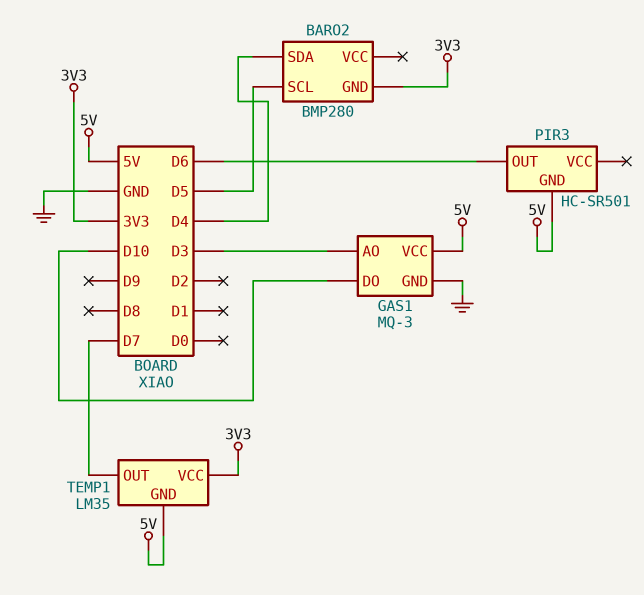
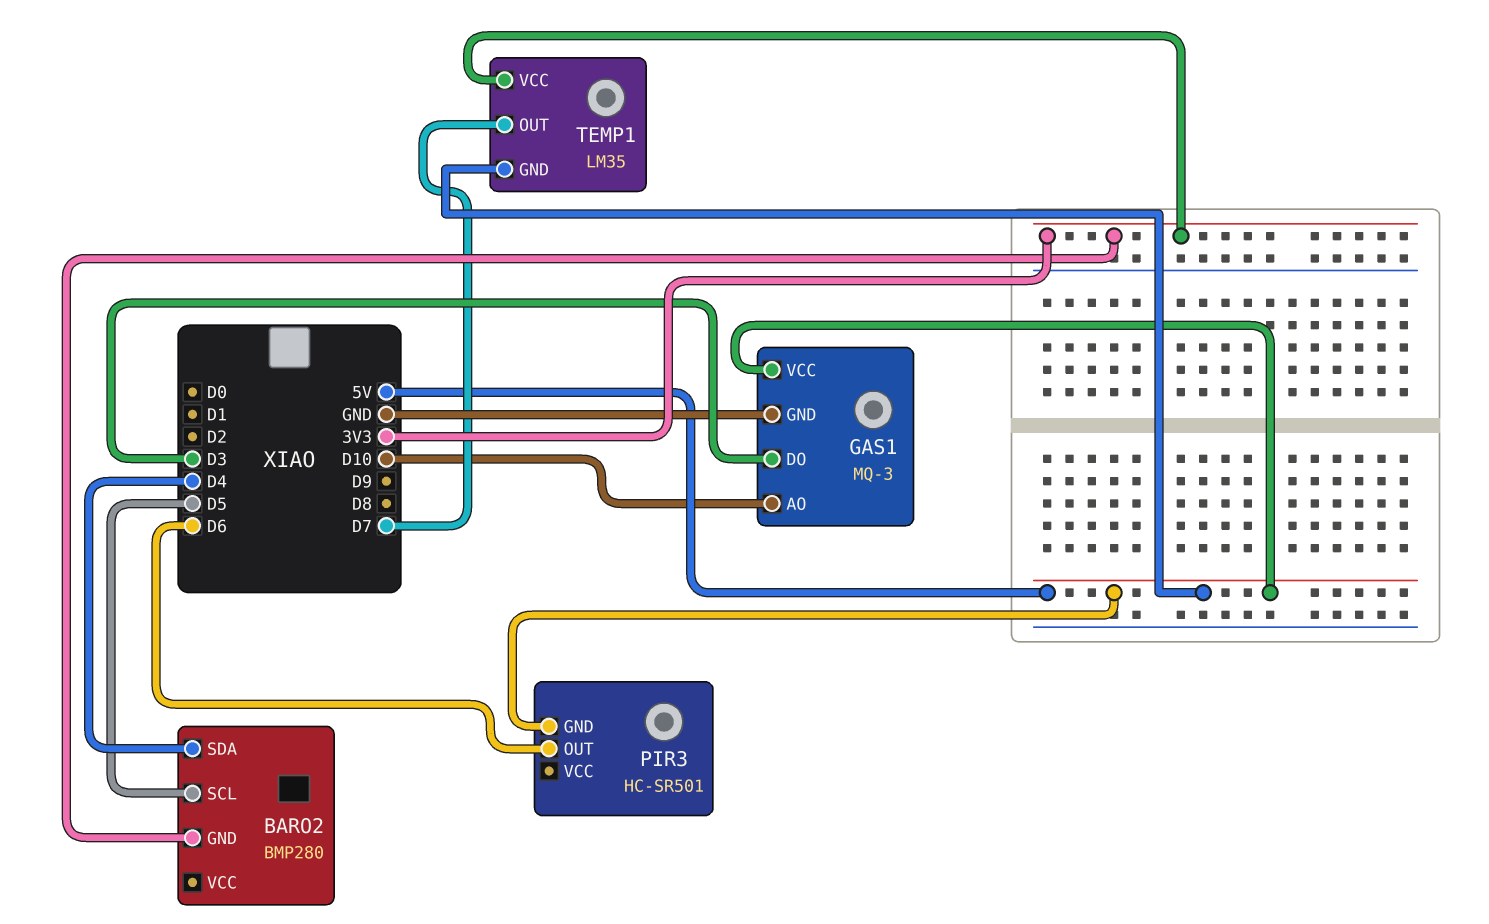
GAS1 pin AO: D3 -> D10
GAS1 pin DO: D10 -> D3

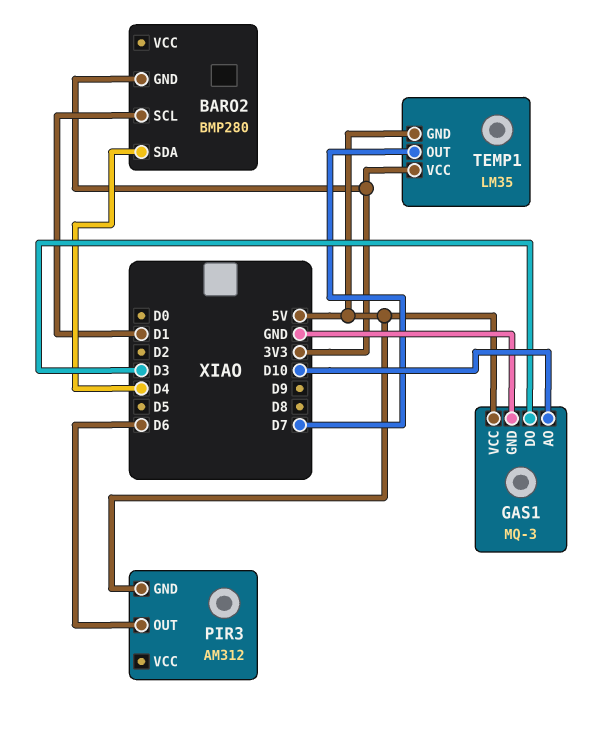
BARO2 pin SCL: D5 -> D1
PIR3: HC-SR501 -> AM312

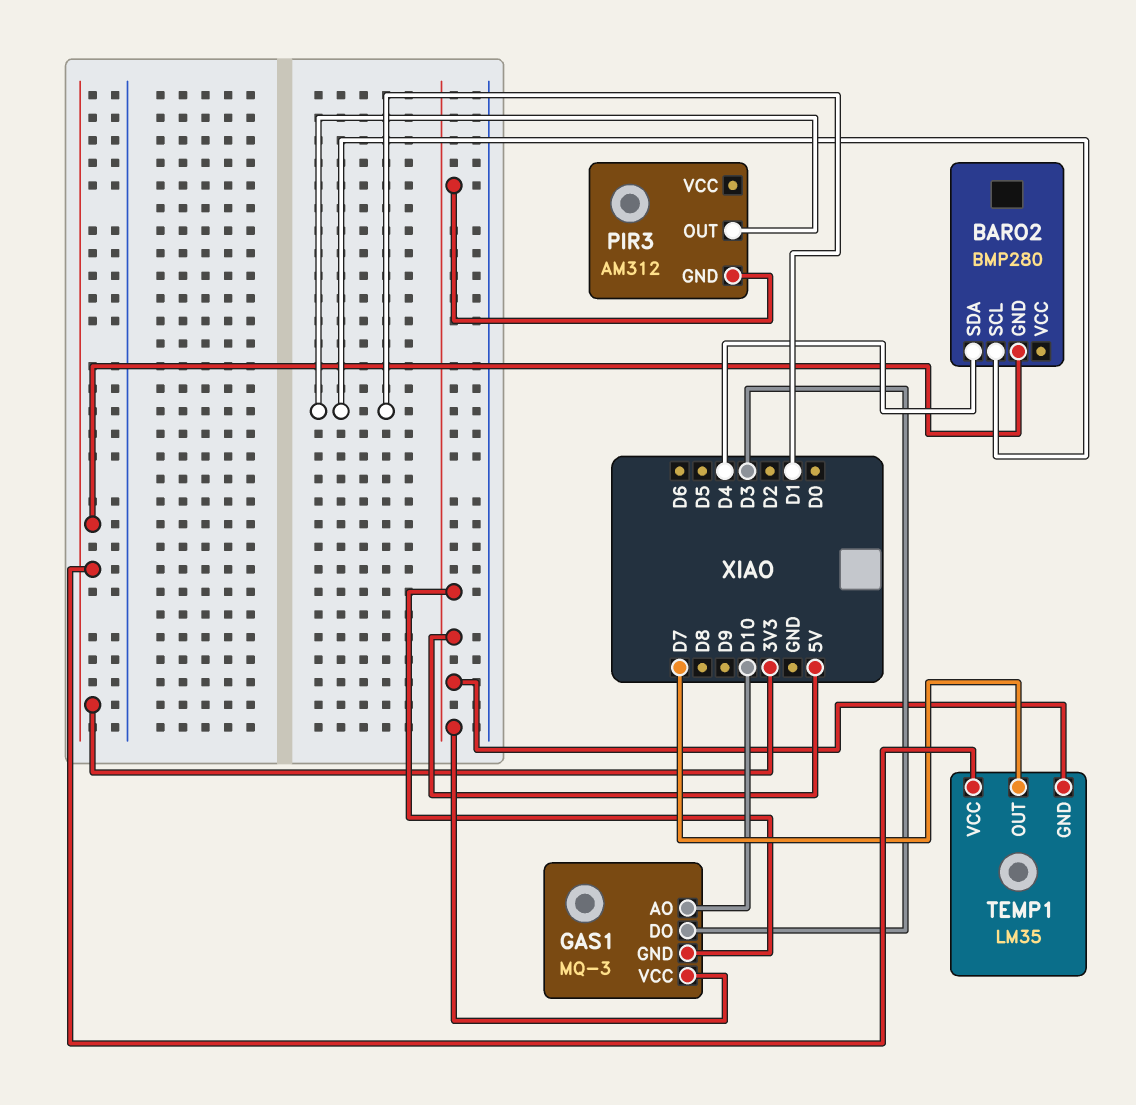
GAS1 pin GND: GND -> 5V
PIR3 pin OUT: D6 -> D1

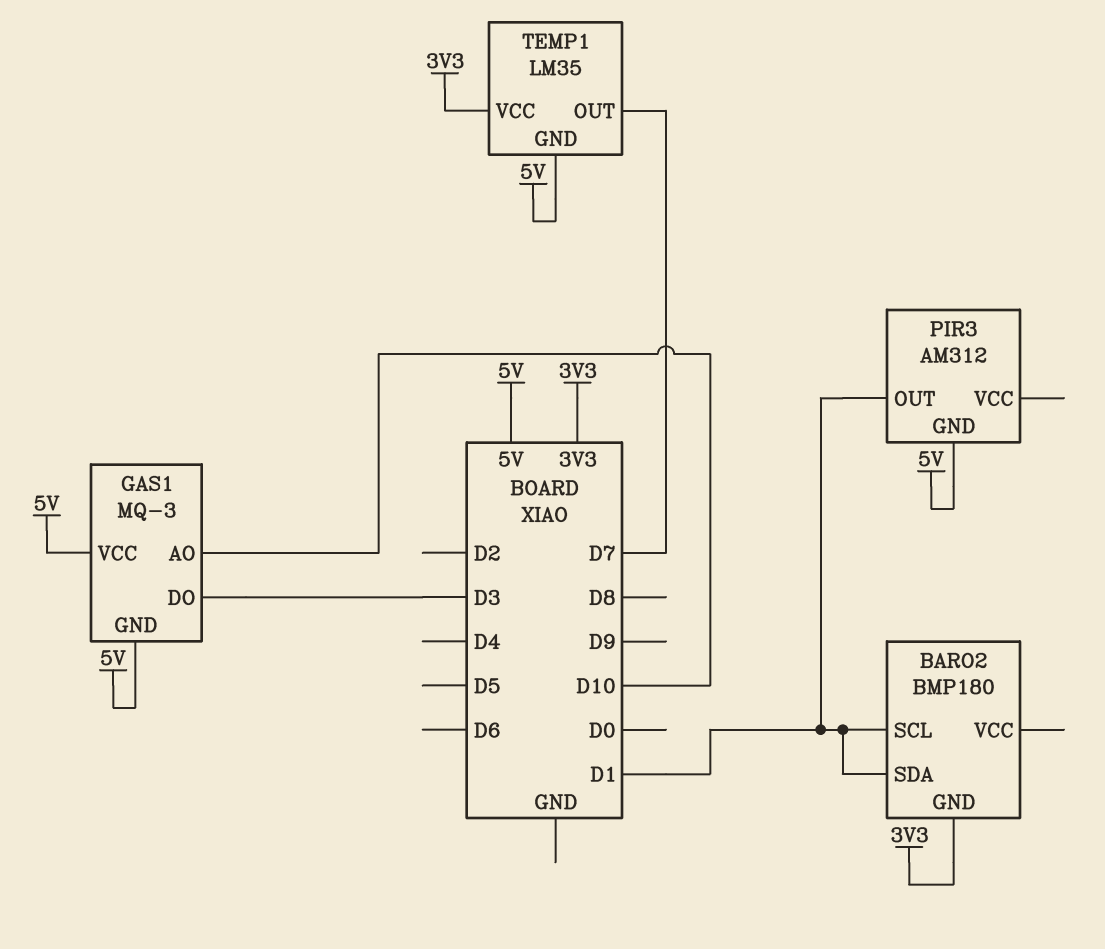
BARO2: BMP280 -> BMP180
BARO2 pin SDA: D4 -> D1

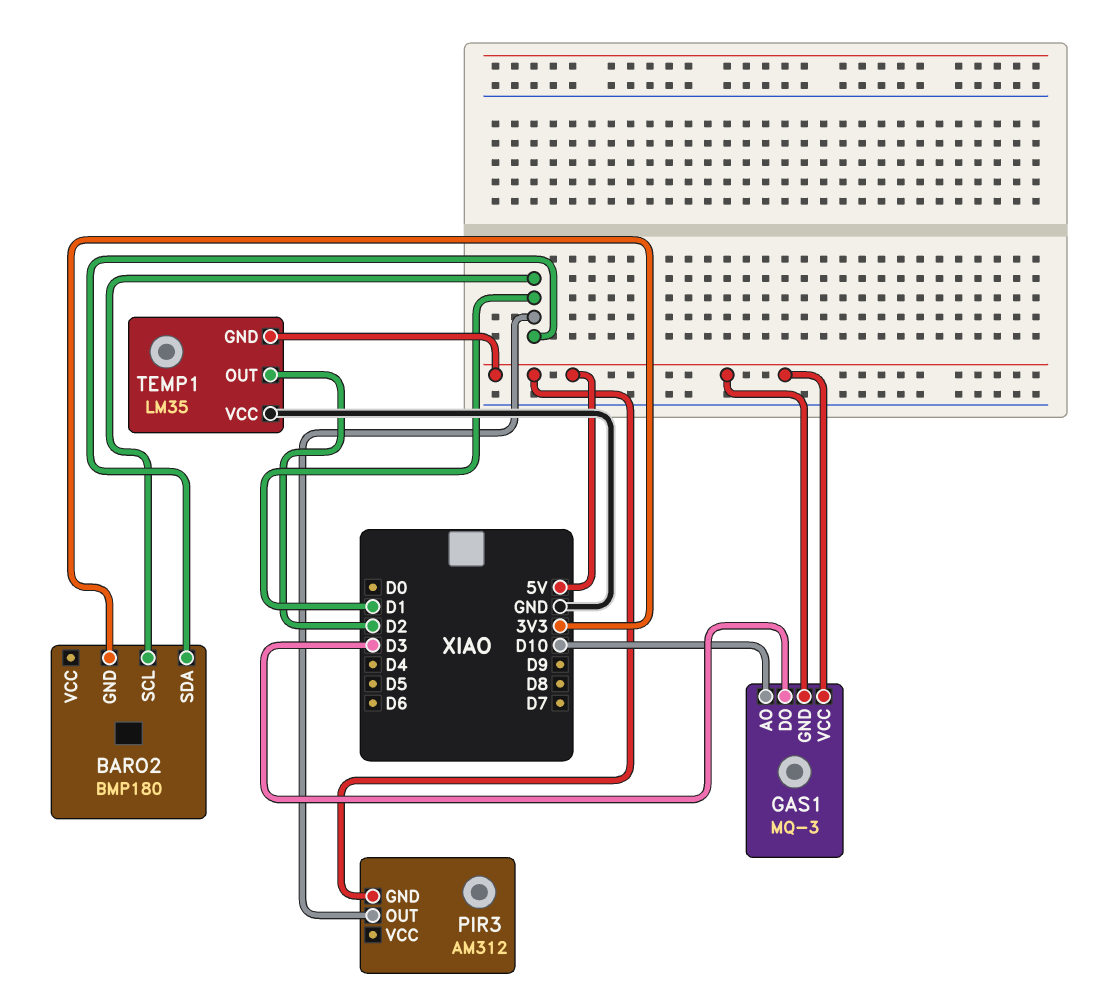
TEMP1 pin OUT: D7 -> D2
TEMP1 pin VCC: 3V3 -> GND

